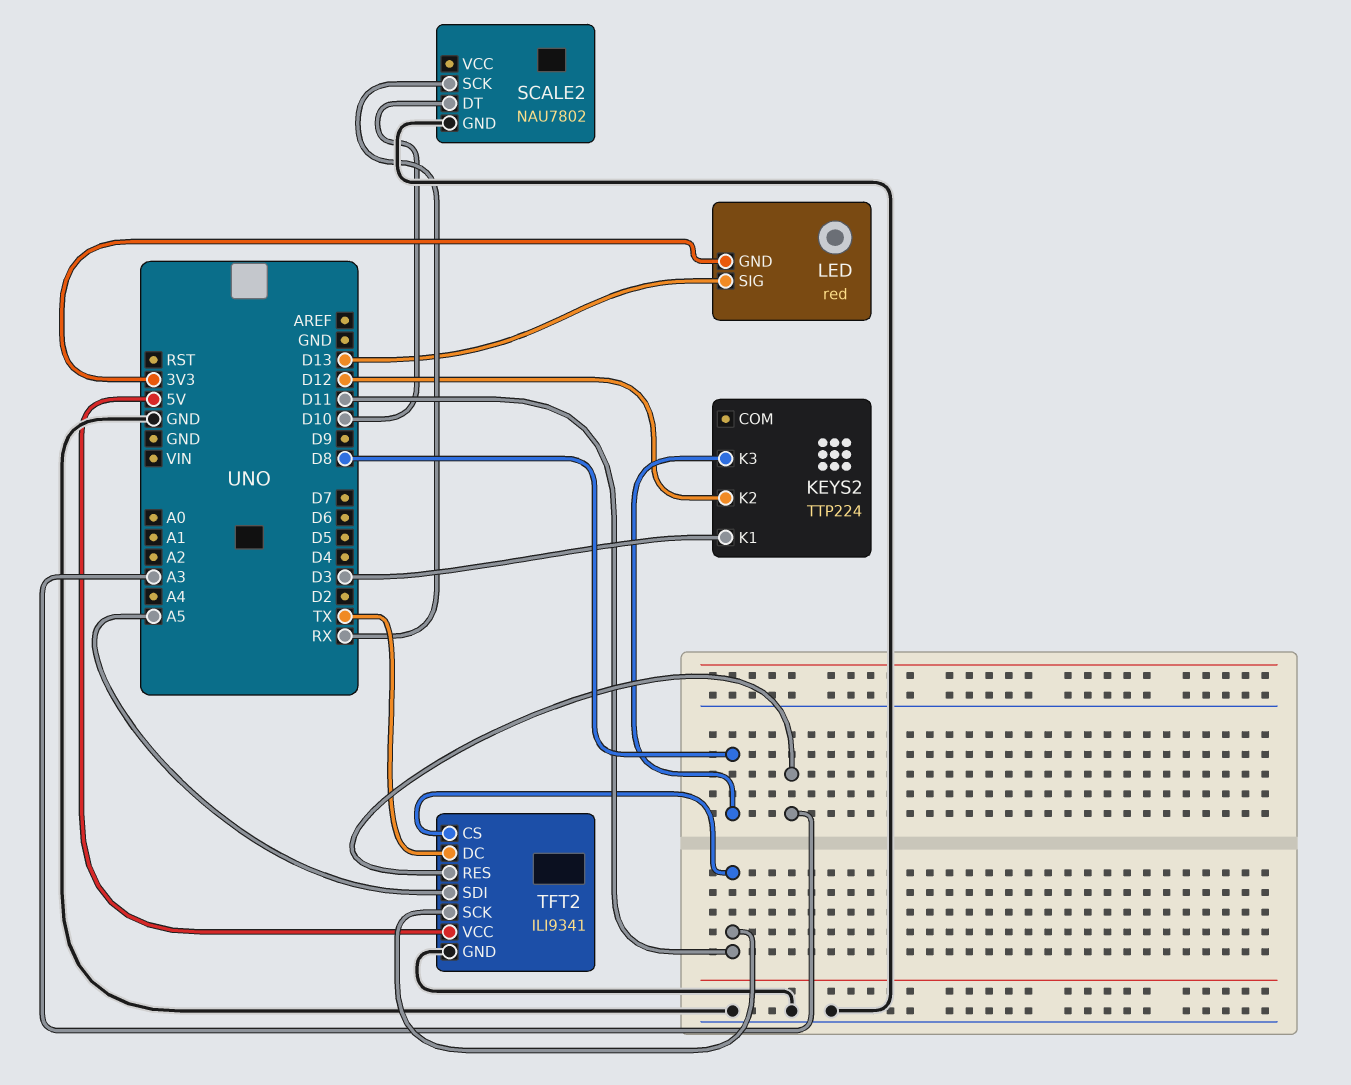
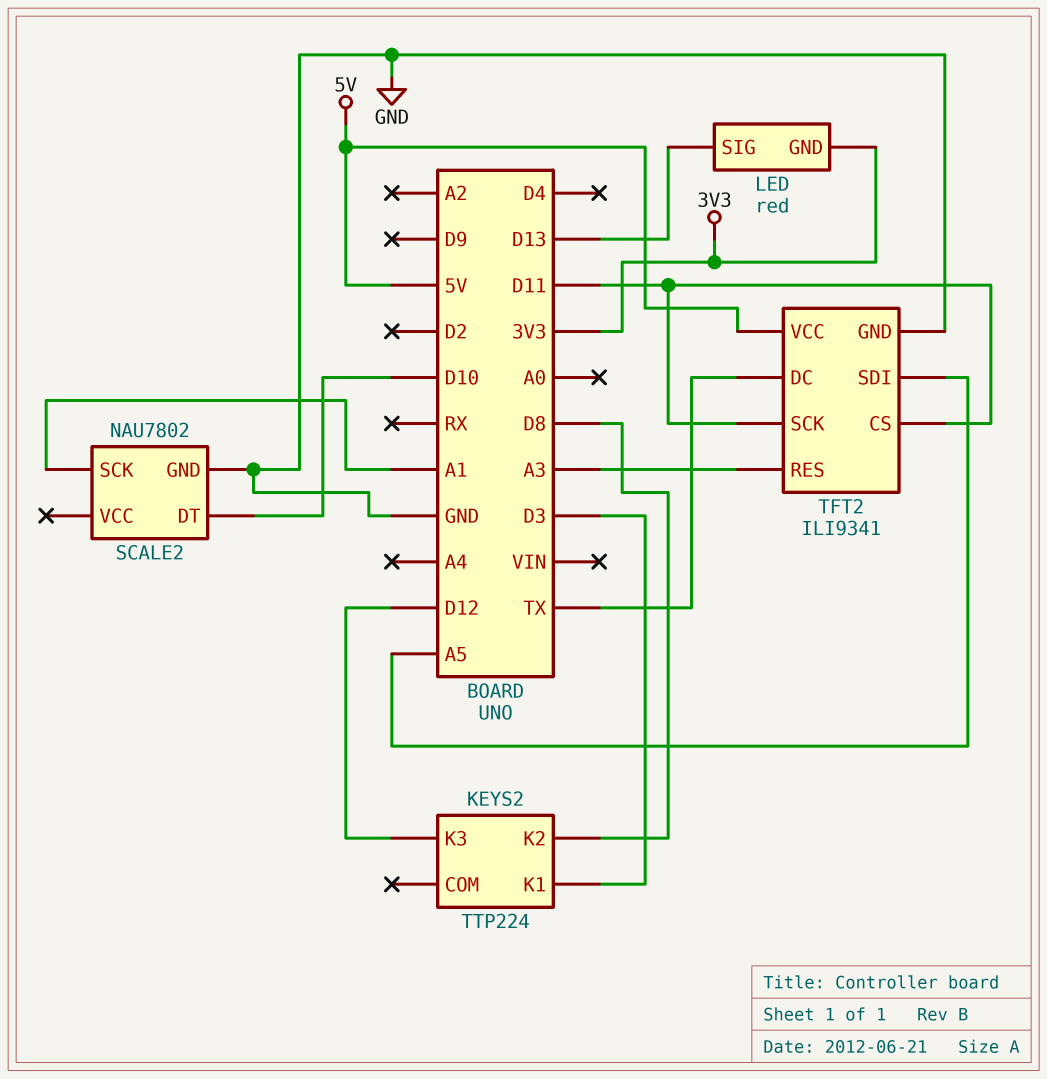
KEYS2 pin K2: D12 -> D8
KEYS2 pin K3: D8 -> D12
SCALE2 pin SCK: RX -> A1

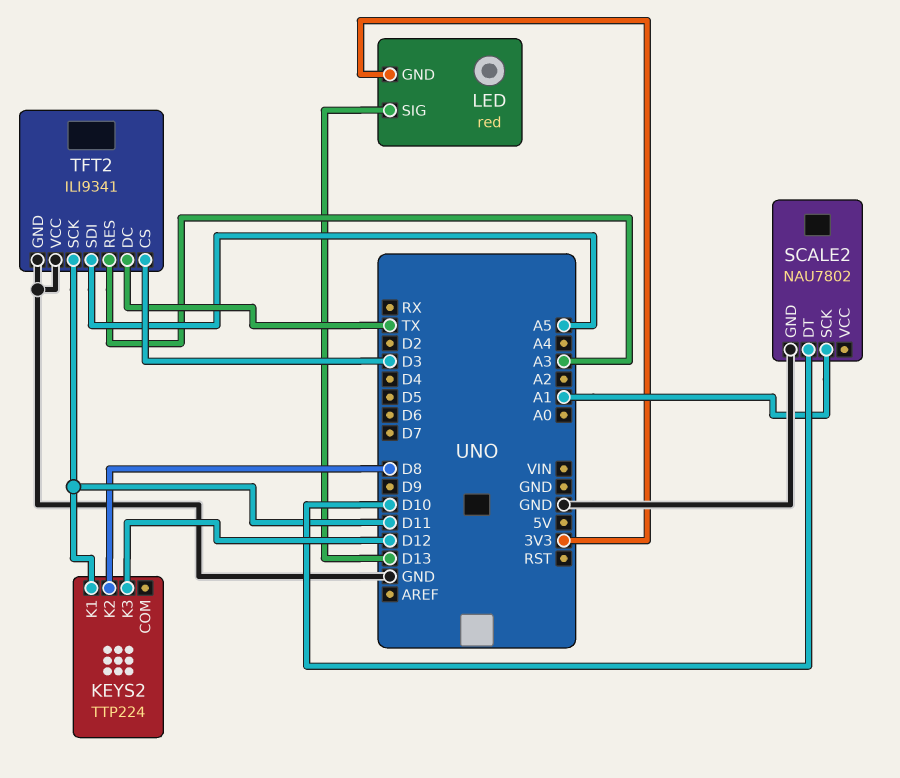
KEYS2 pin K1: D3 -> D11
TFT2 pin CS: D11 -> D3
TFT2 pin VCC: 5V -> GND

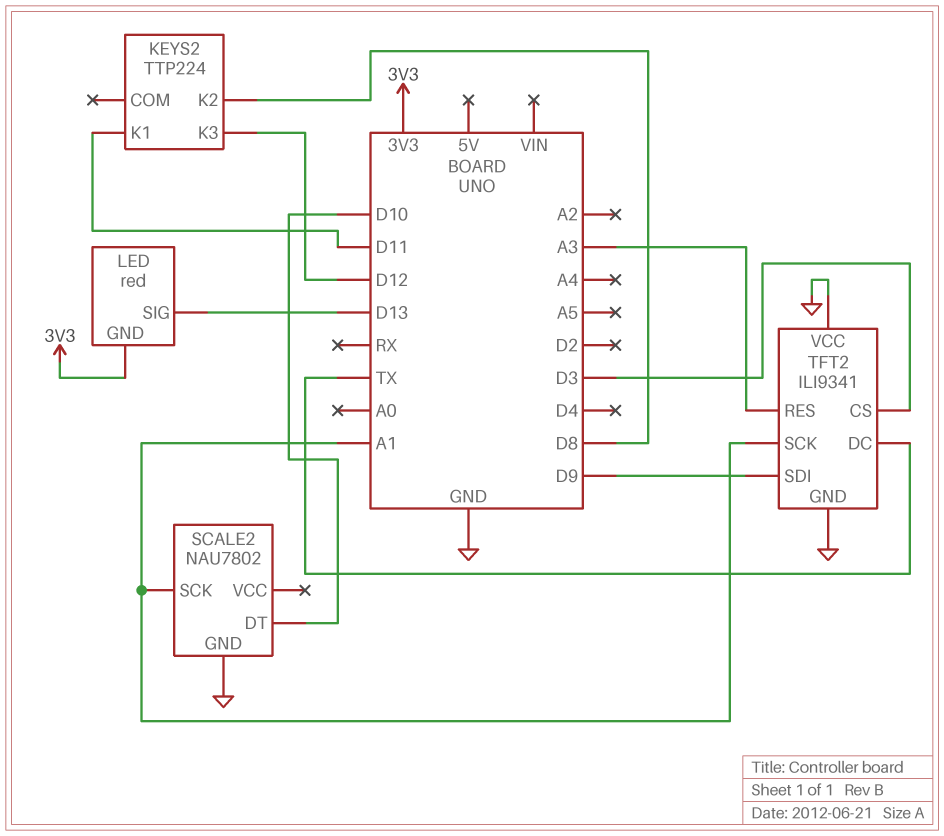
TFT2 pin SCK: D11 -> A1
TFT2 pin SDI: A5 -> D9

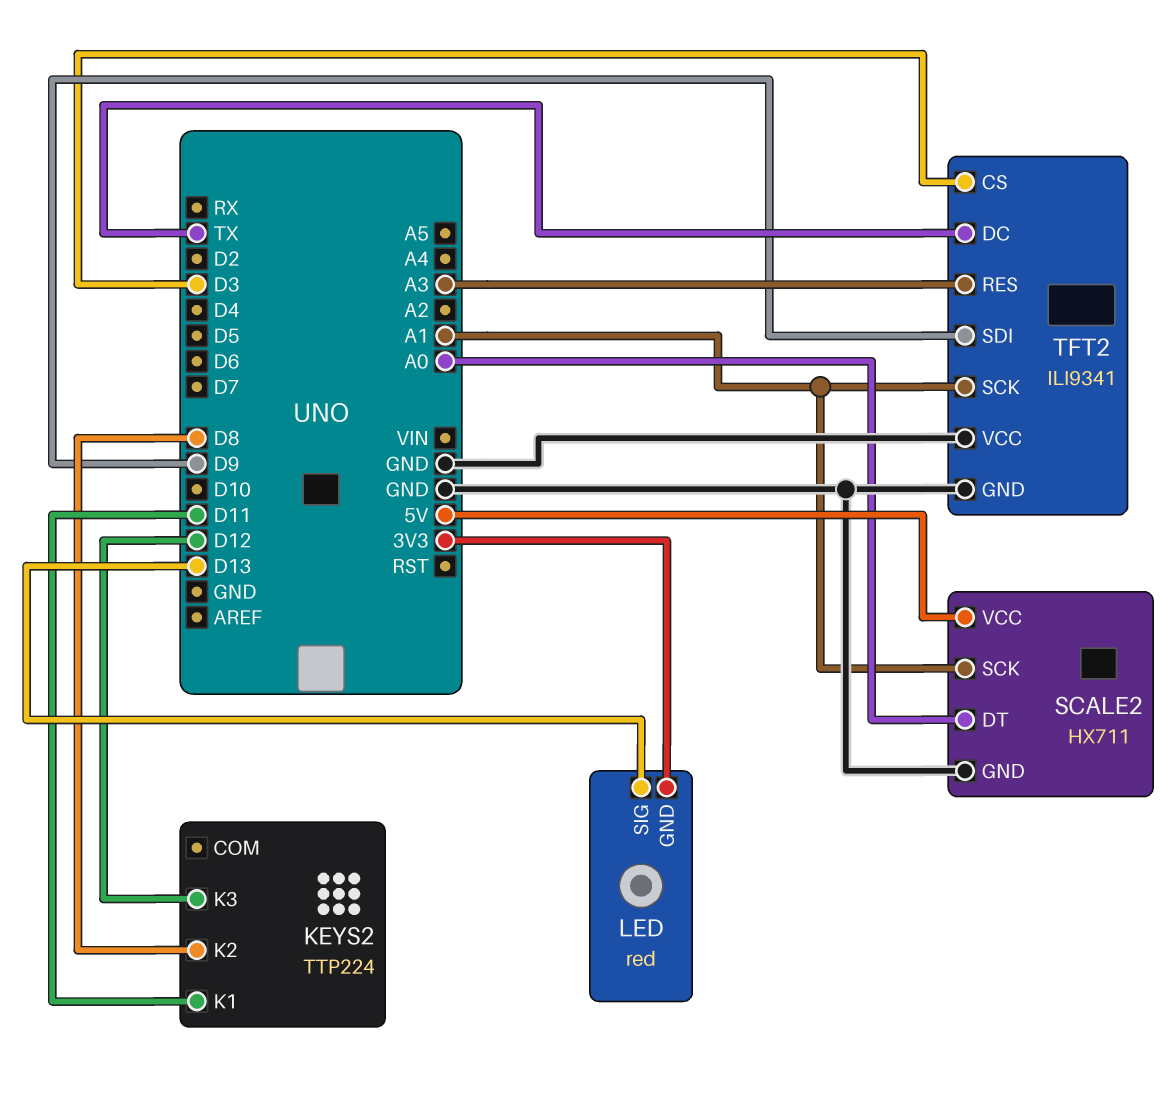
SCALE2: NAU7802 -> HX711
SCALE2 pin DT: D10 -> A0
SCALE2 pin VCC: none -> 5V

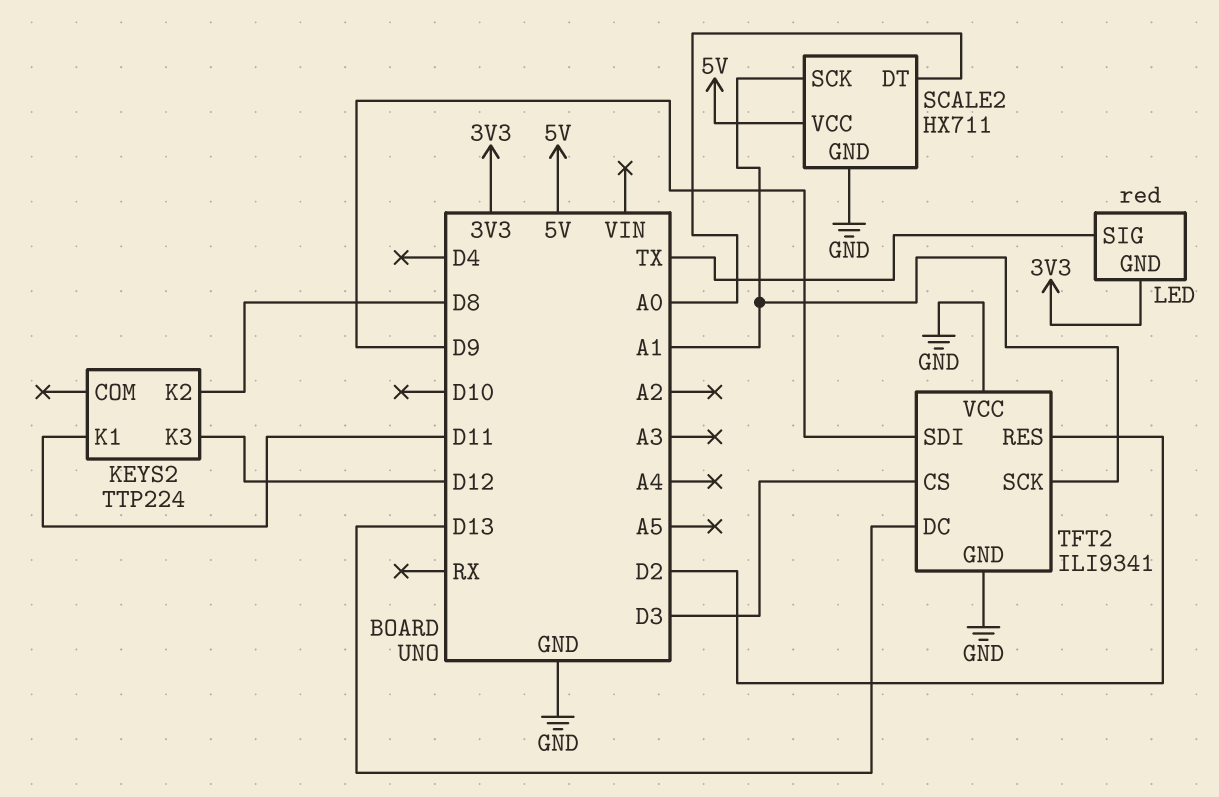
LED pin SIG: D13 -> TX
TFT2 pin DC: TX -> D13
TFT2 pin RES: A3 -> D2

